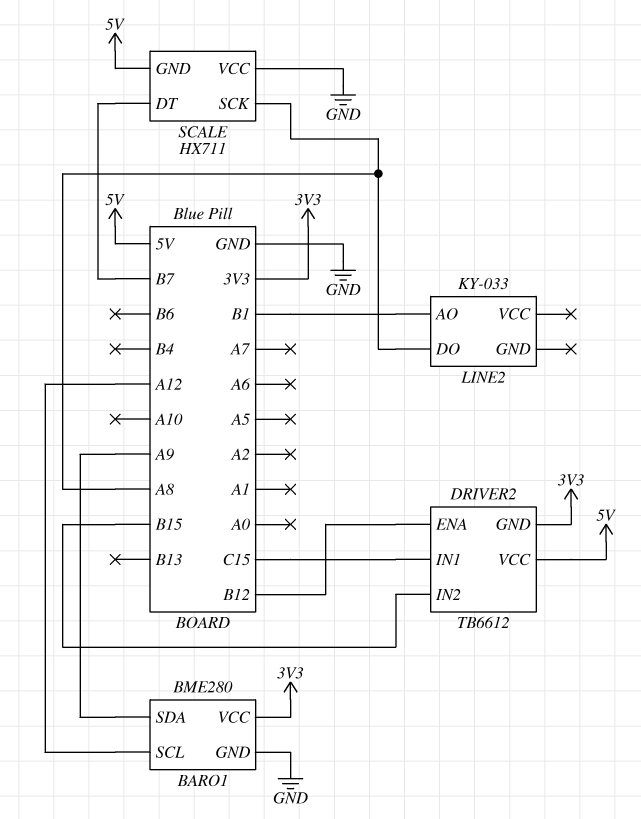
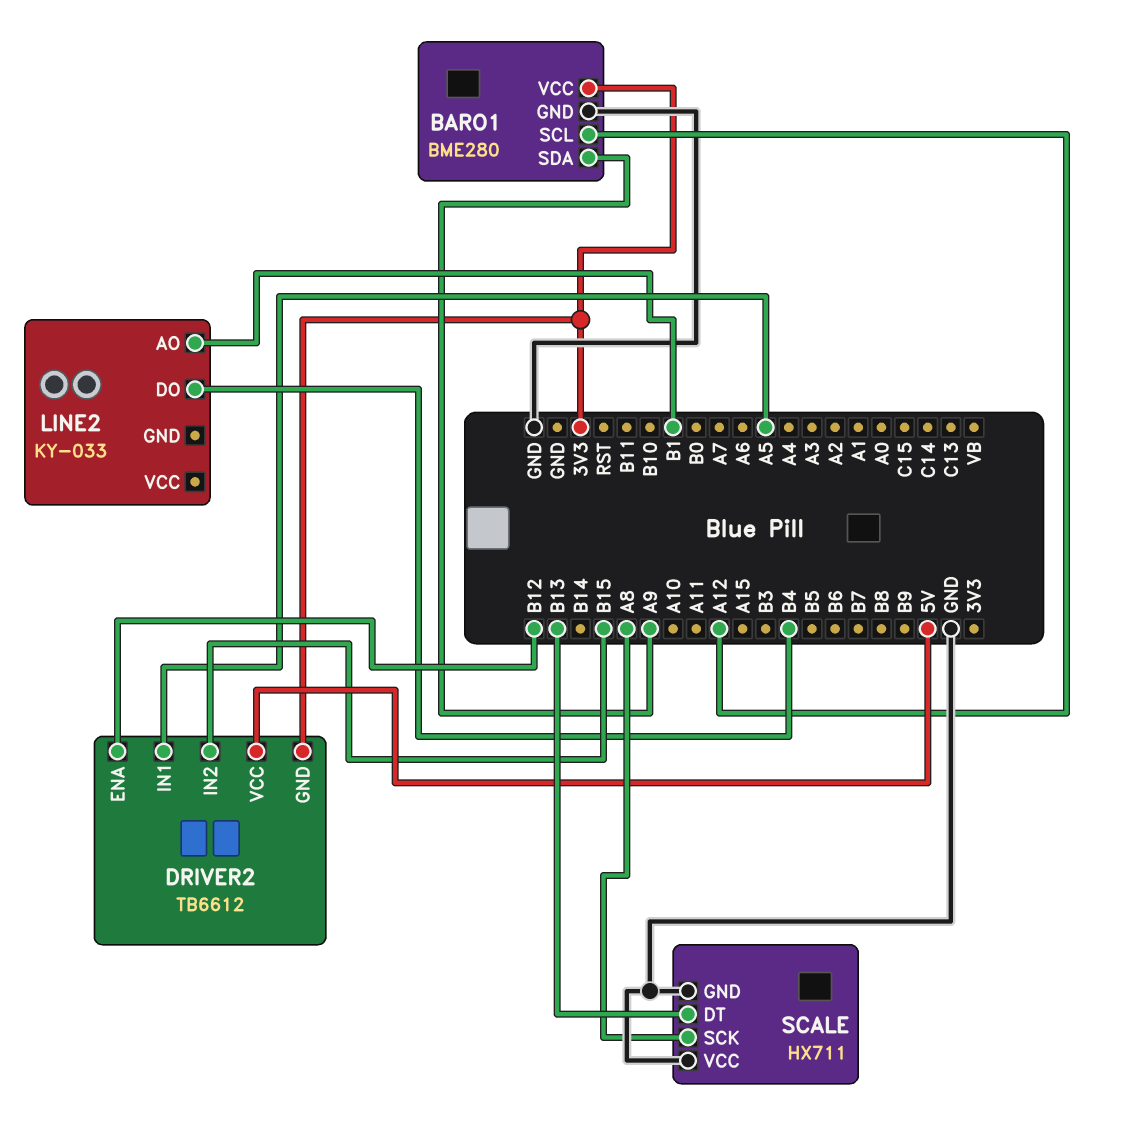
DRIVER2 pin IN1: C15 -> A5
LINE2 pin DO: A8 -> B4
SCALE pin DT: B7 -> B13
SCALE pin GND: 5V -> GND

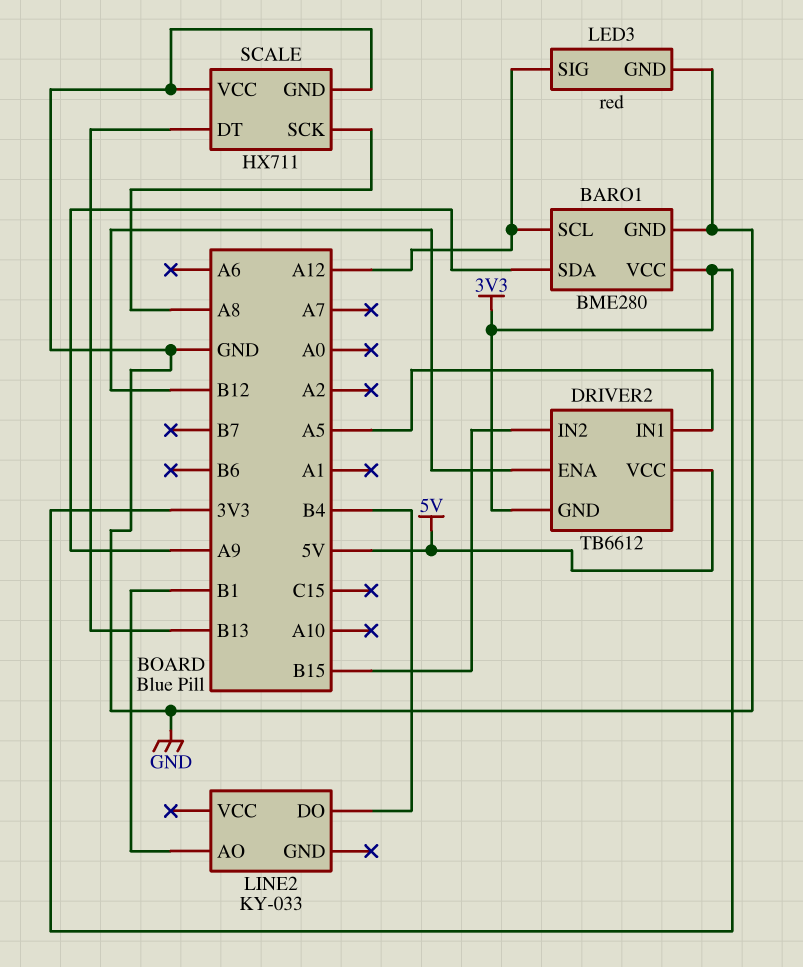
LED3: none -> red
LED3 pin GND: none -> GND
LED3 pin SIG: none -> A12

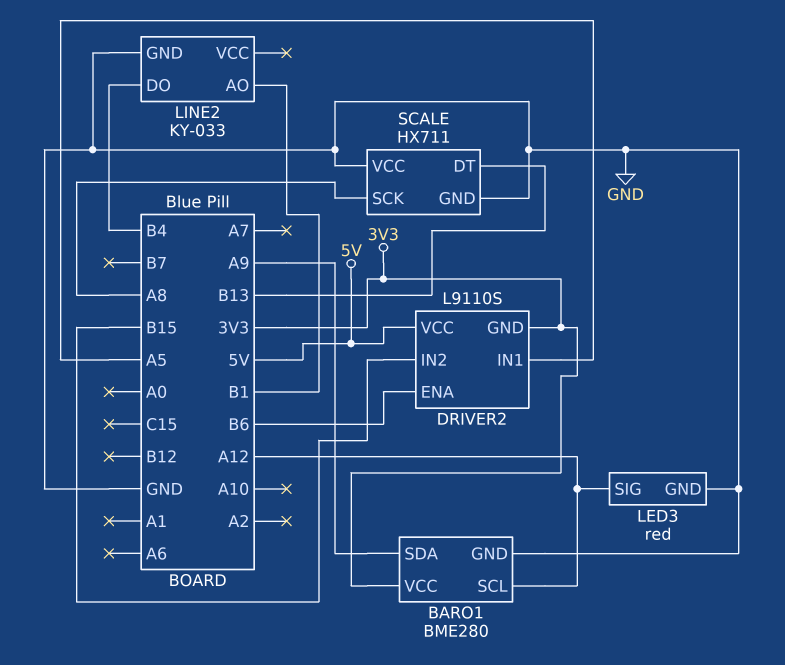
DRIVER2: TB6612 -> L9110S
DRIVER2 pin ENA: B12 -> B6
LINE2 pin GND: none -> GND

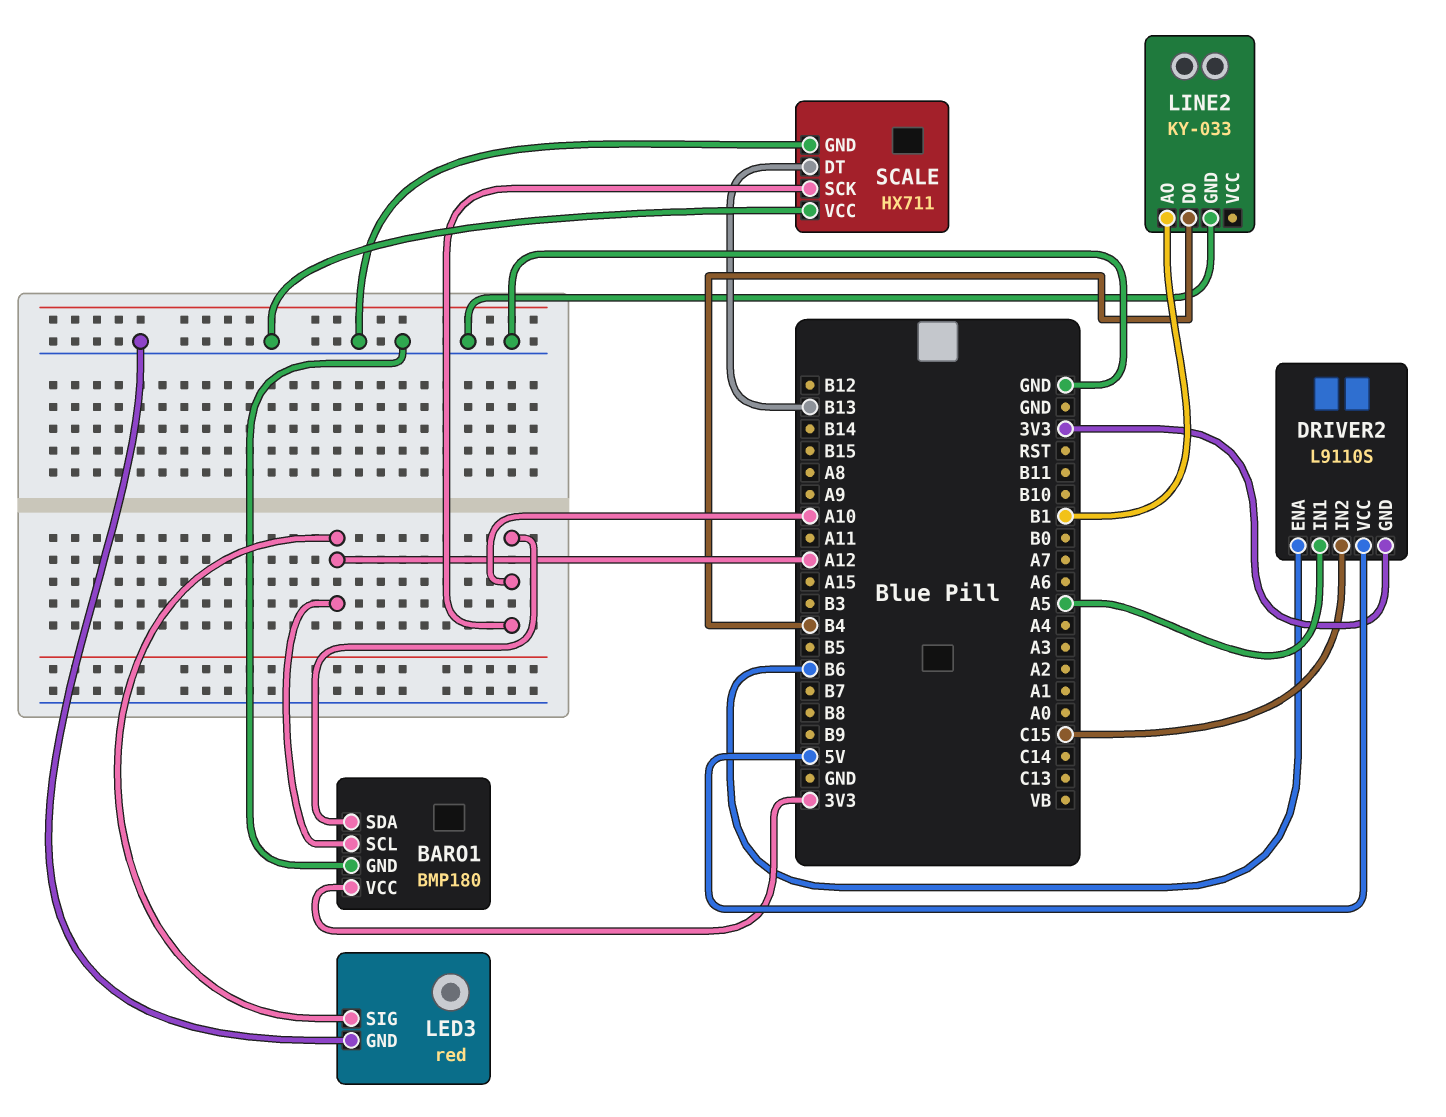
BARO1: BME280 -> BMP180
BARO1 pin SDA: A9 -> A10
DRIVER2 pin IN2: B15 -> C15
SCALE pin SCK: A8 -> A10

